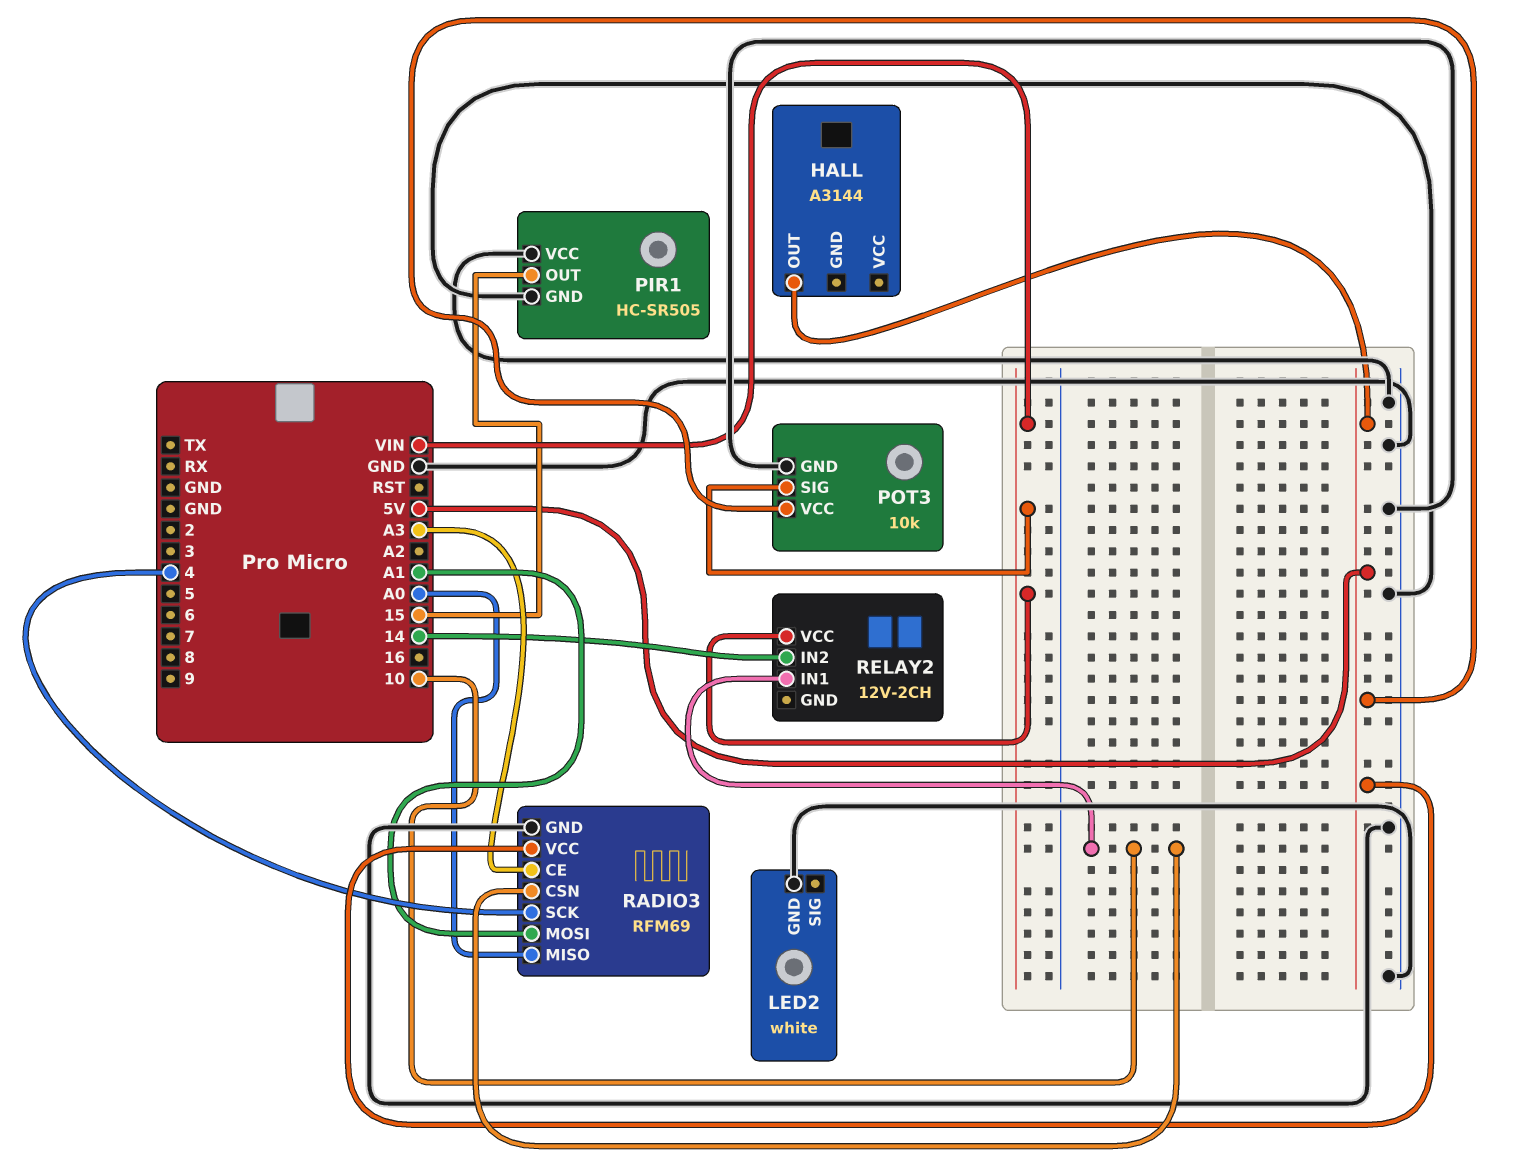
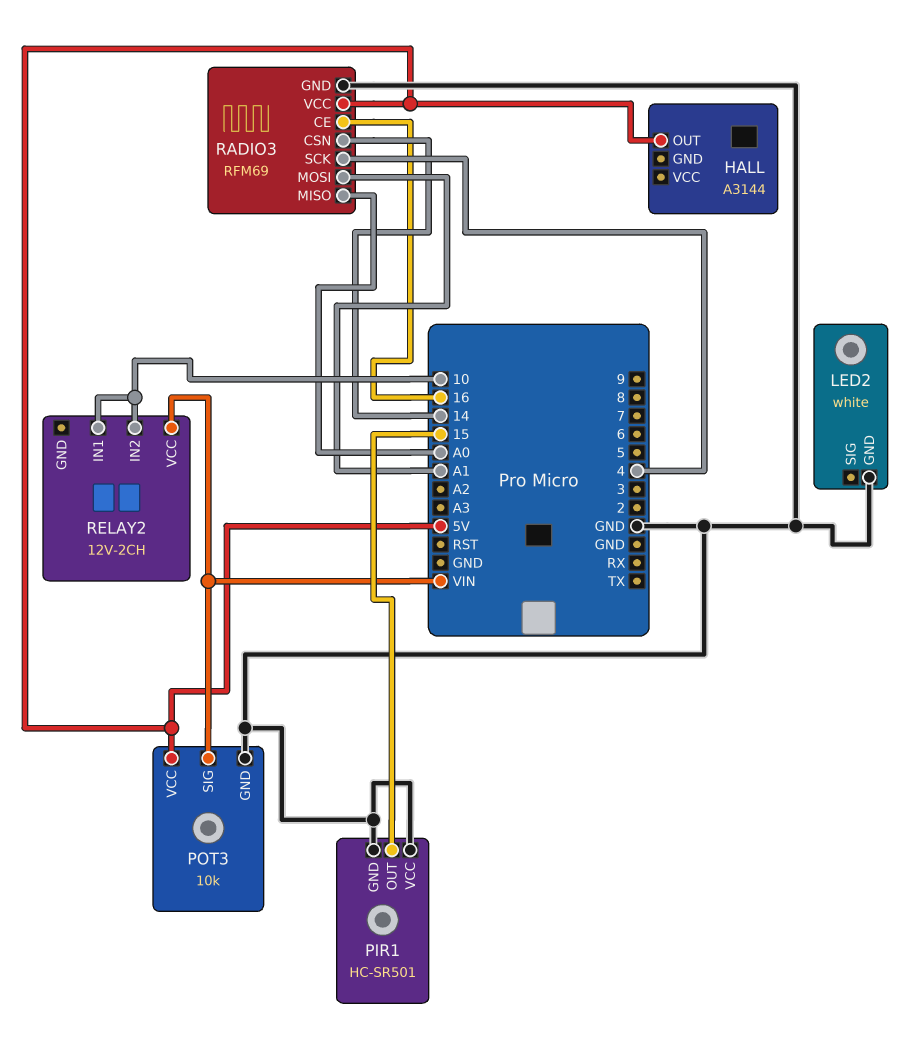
PIR1: HC-SR505 -> HC-SR501
RADIO3 pin CE: A3 -> 16
RADIO3 pin CSN: 10 -> 14
RELAY2 pin IN2: 14 -> 10

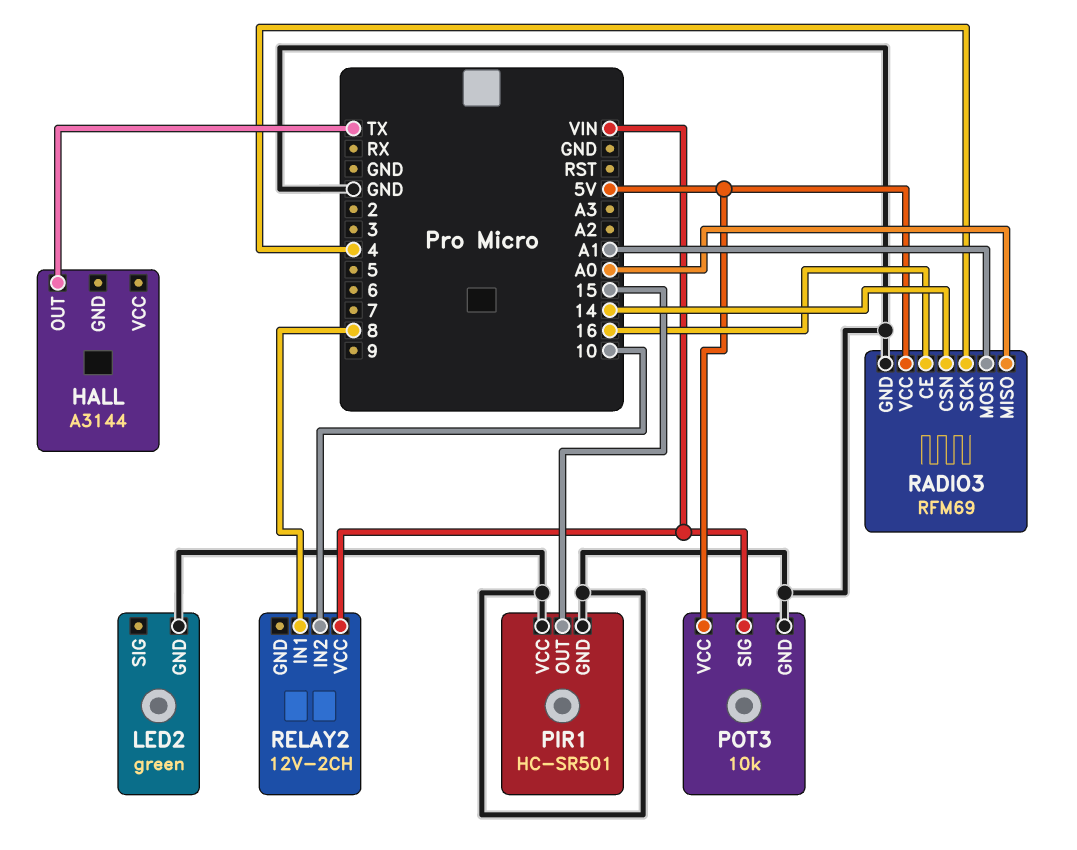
HALL pin OUT: 5V -> TX
LED2: white -> green
RELAY2 pin IN1: 10 -> 8

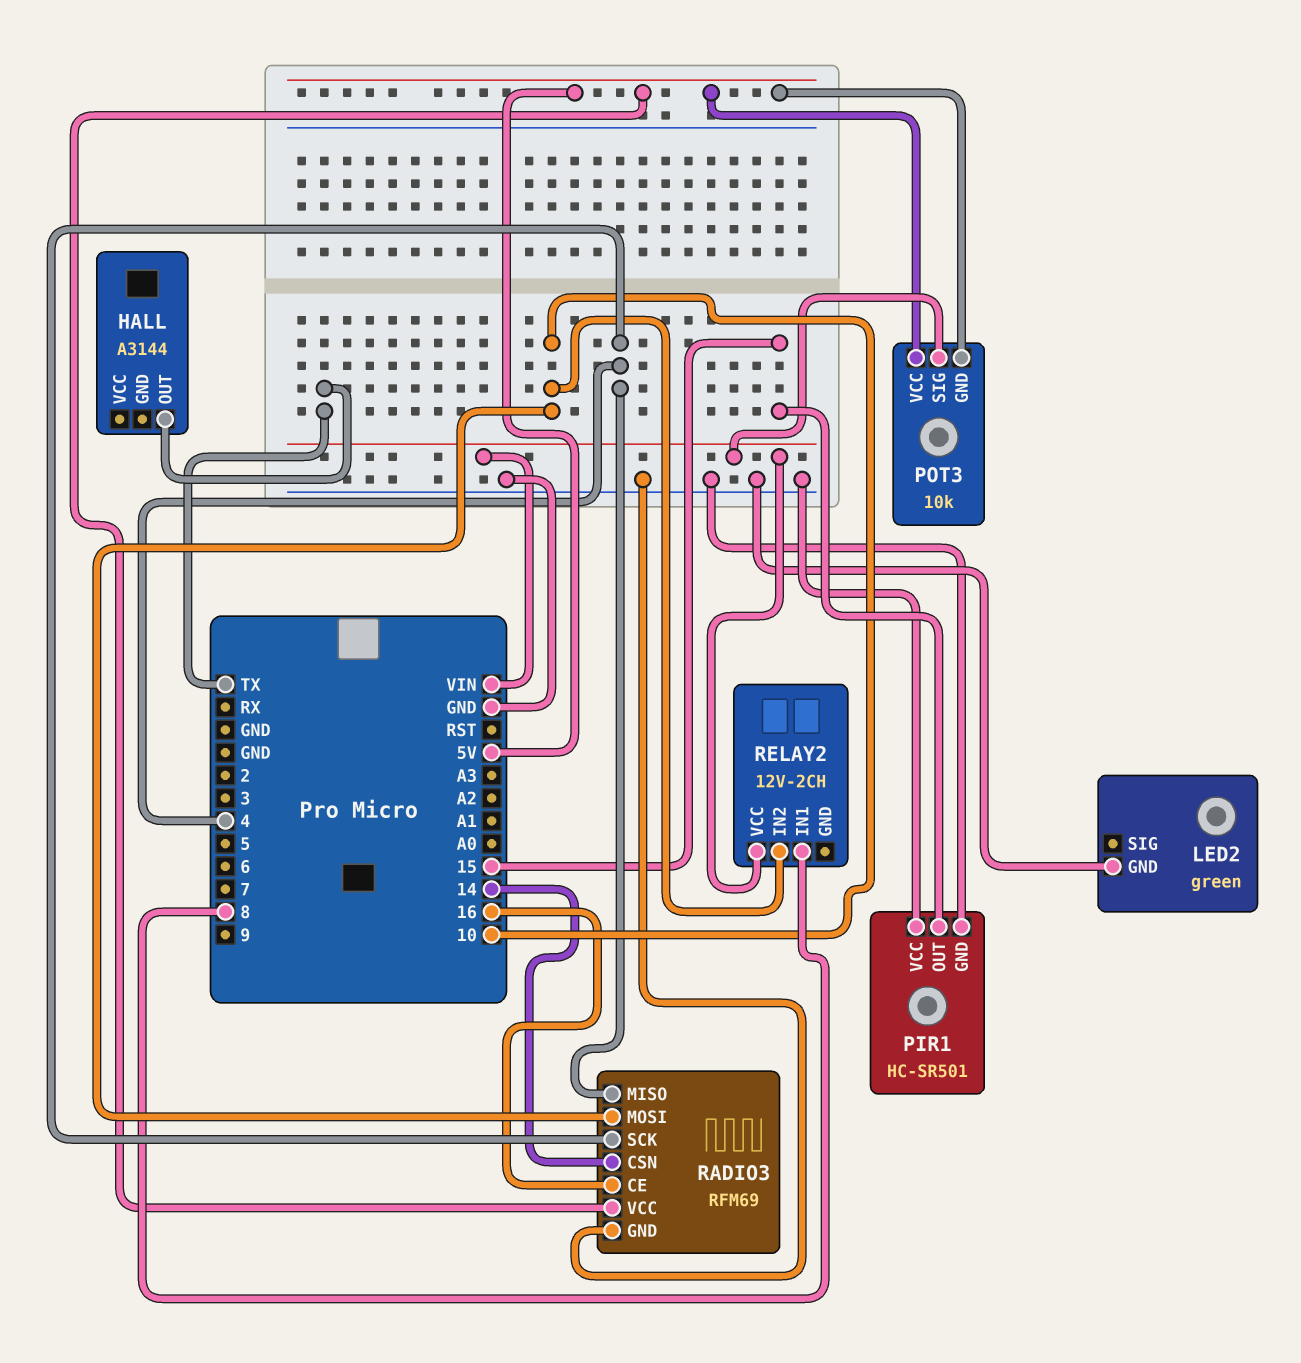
POT3 pin GND: GND -> 5V
RADIO3 pin MISO: A0 -> 4
RADIO3 pin MOSI: A1 -> 10

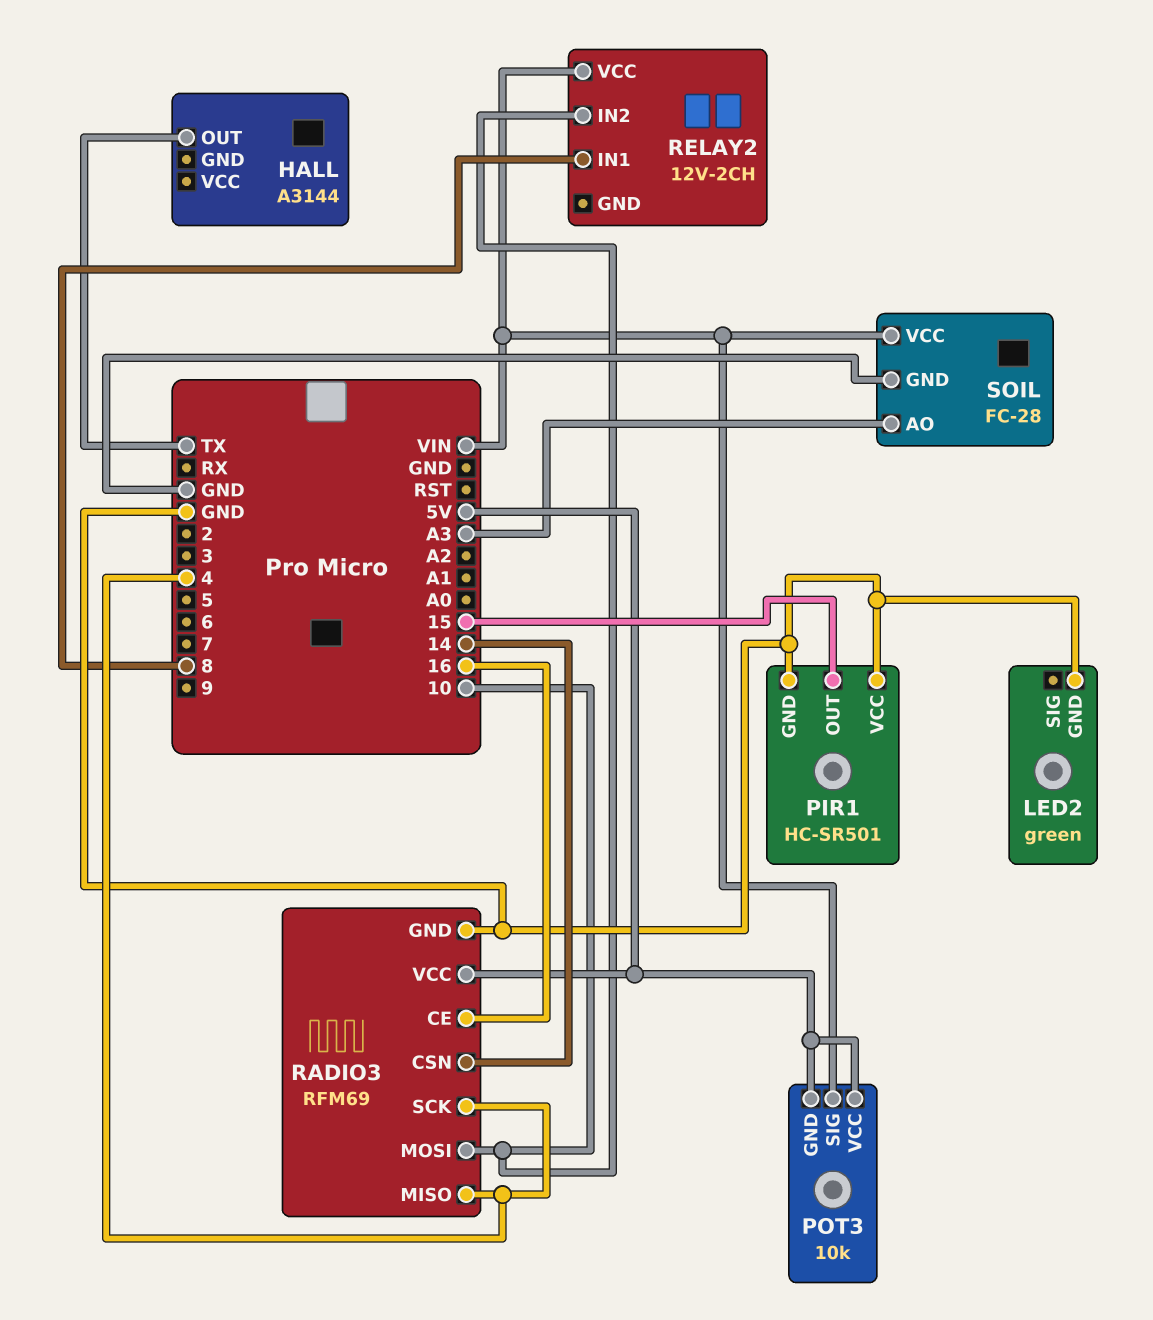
SOIL: none -> FC-28
SOIL pin AO: none -> A3
SOIL pin GND: none -> GND
SOIL pin VCC: none -> VIN

